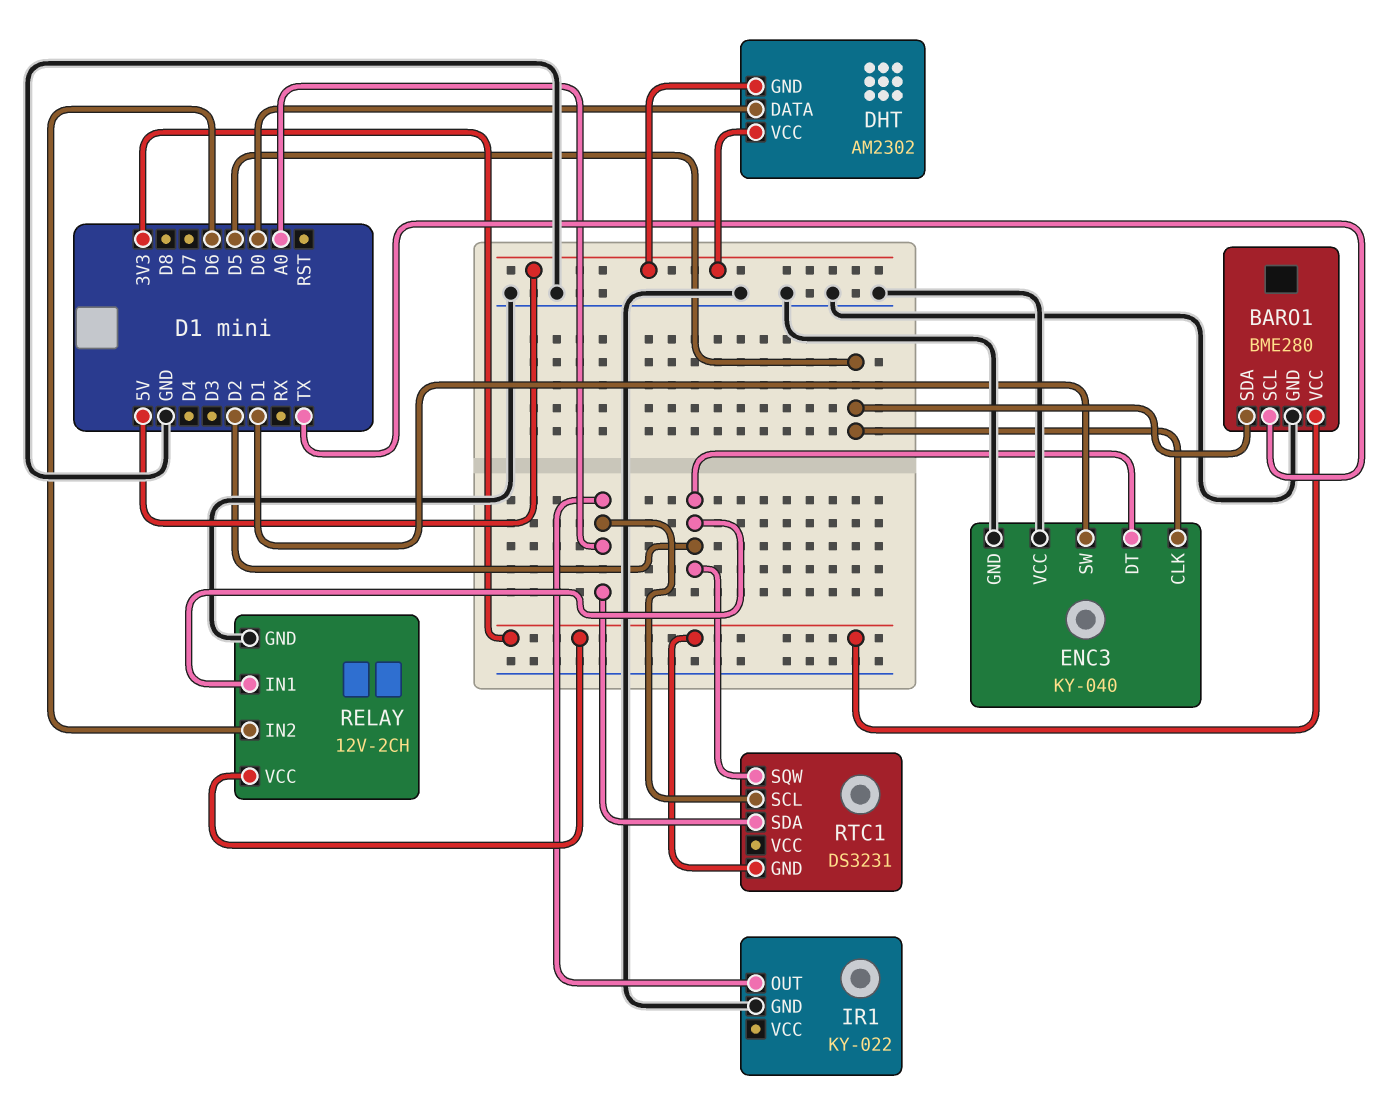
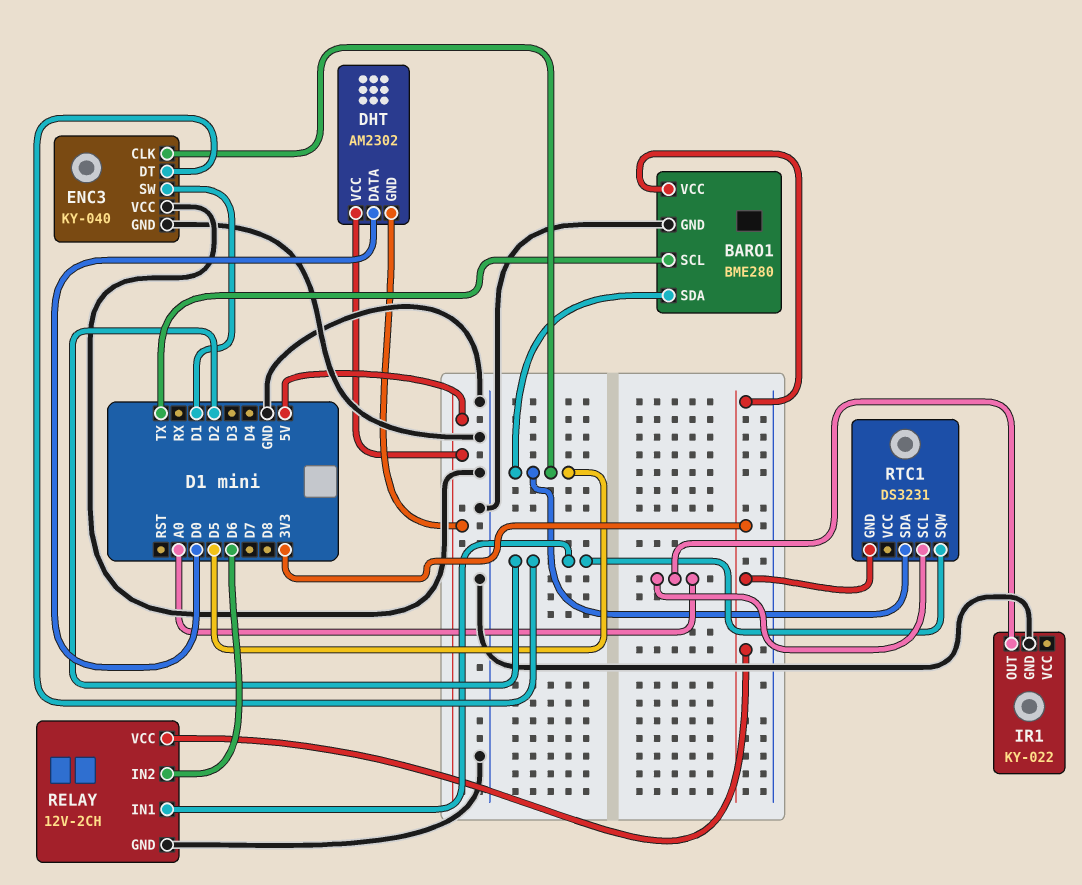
RTC1 pin SDA: A0 -> D5

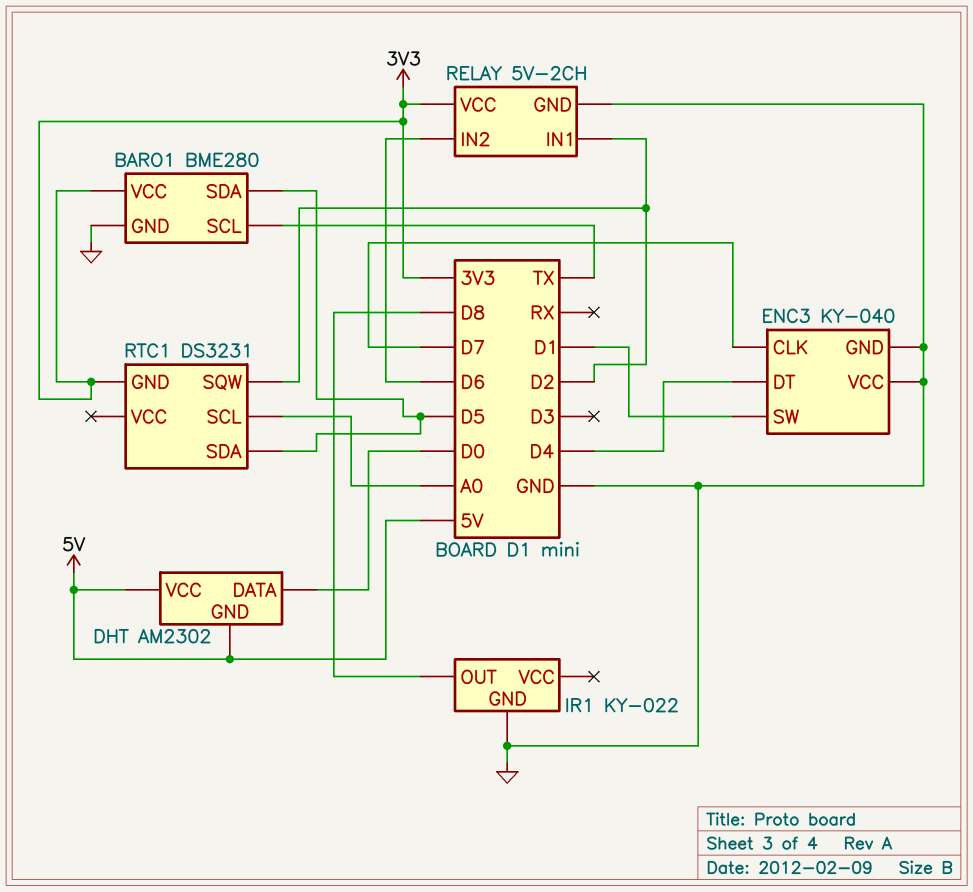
ENC3 pin CLK: D5 -> D7
ENC3 pin DT: D2 -> D4
IR1 pin OUT: A0 -> D8
RELAY: 12V-2CH -> 5V-2CH

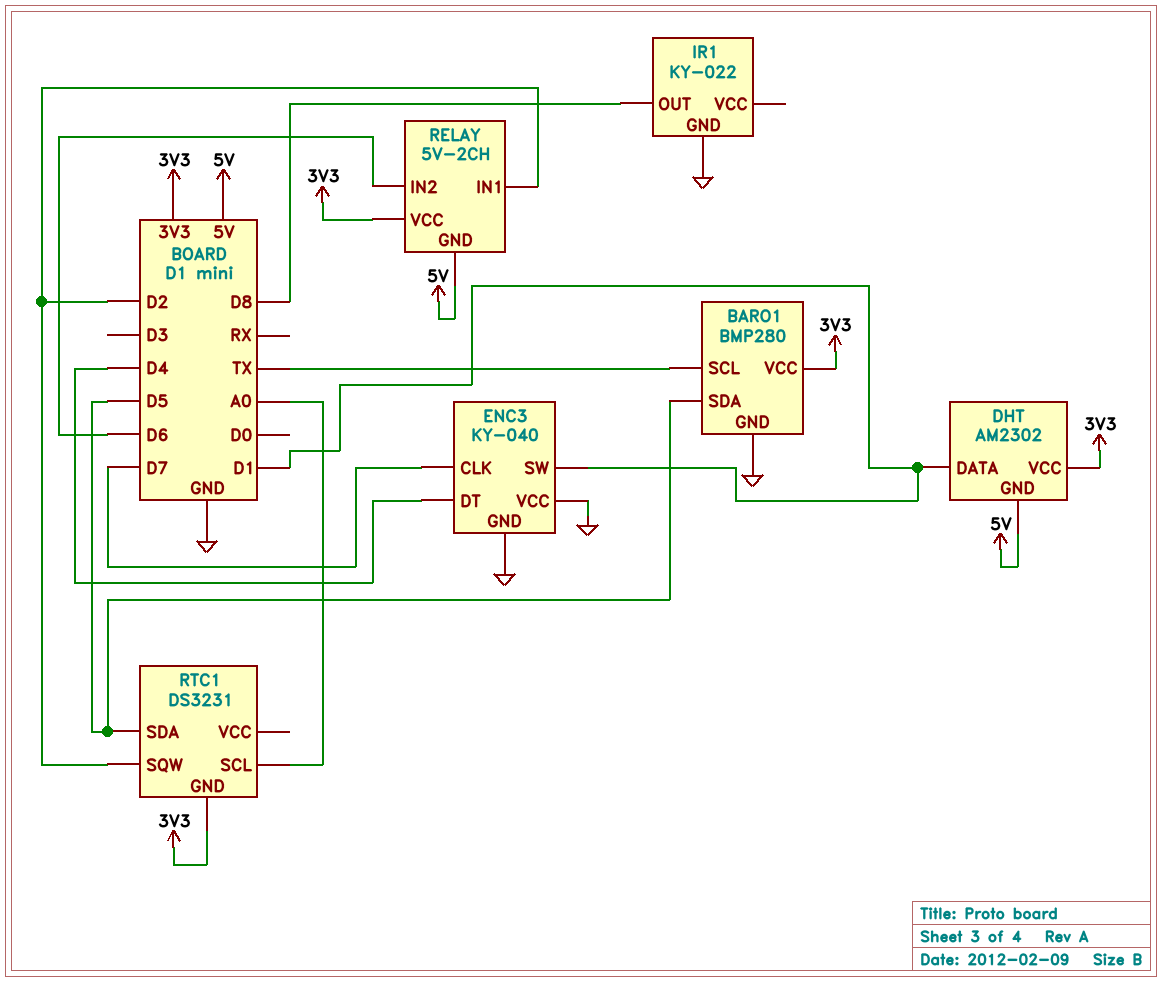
BARO1: BME280 -> BMP280
DHT pin DATA: D0 -> D1
DHT pin VCC: 5V -> 3V3
RELAY pin GND: GND -> 5V

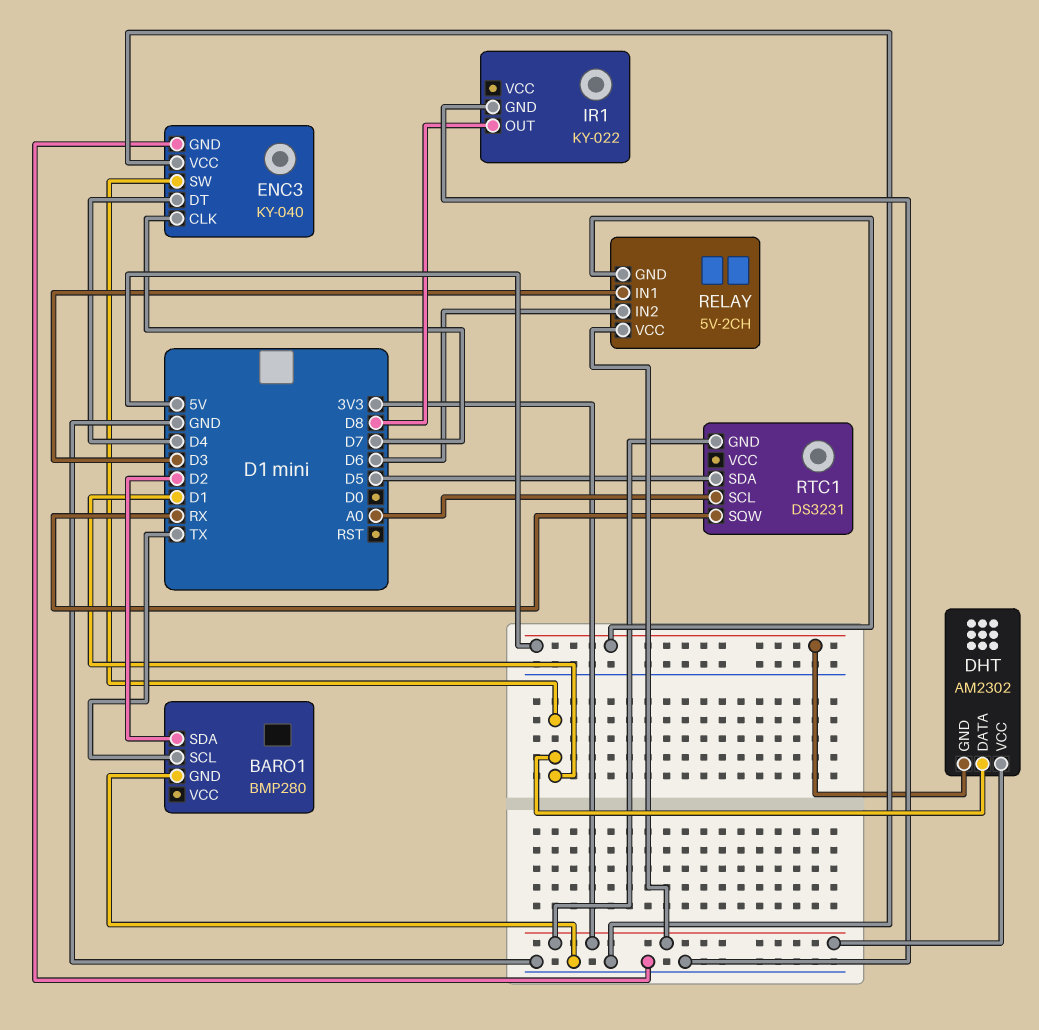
BARO1 pin SDA: D5 -> D2
BARO1 pin VCC: 3V3 -> none
RELAY pin IN1: D2 -> D3
RTC1 pin SQW: D2 -> RX

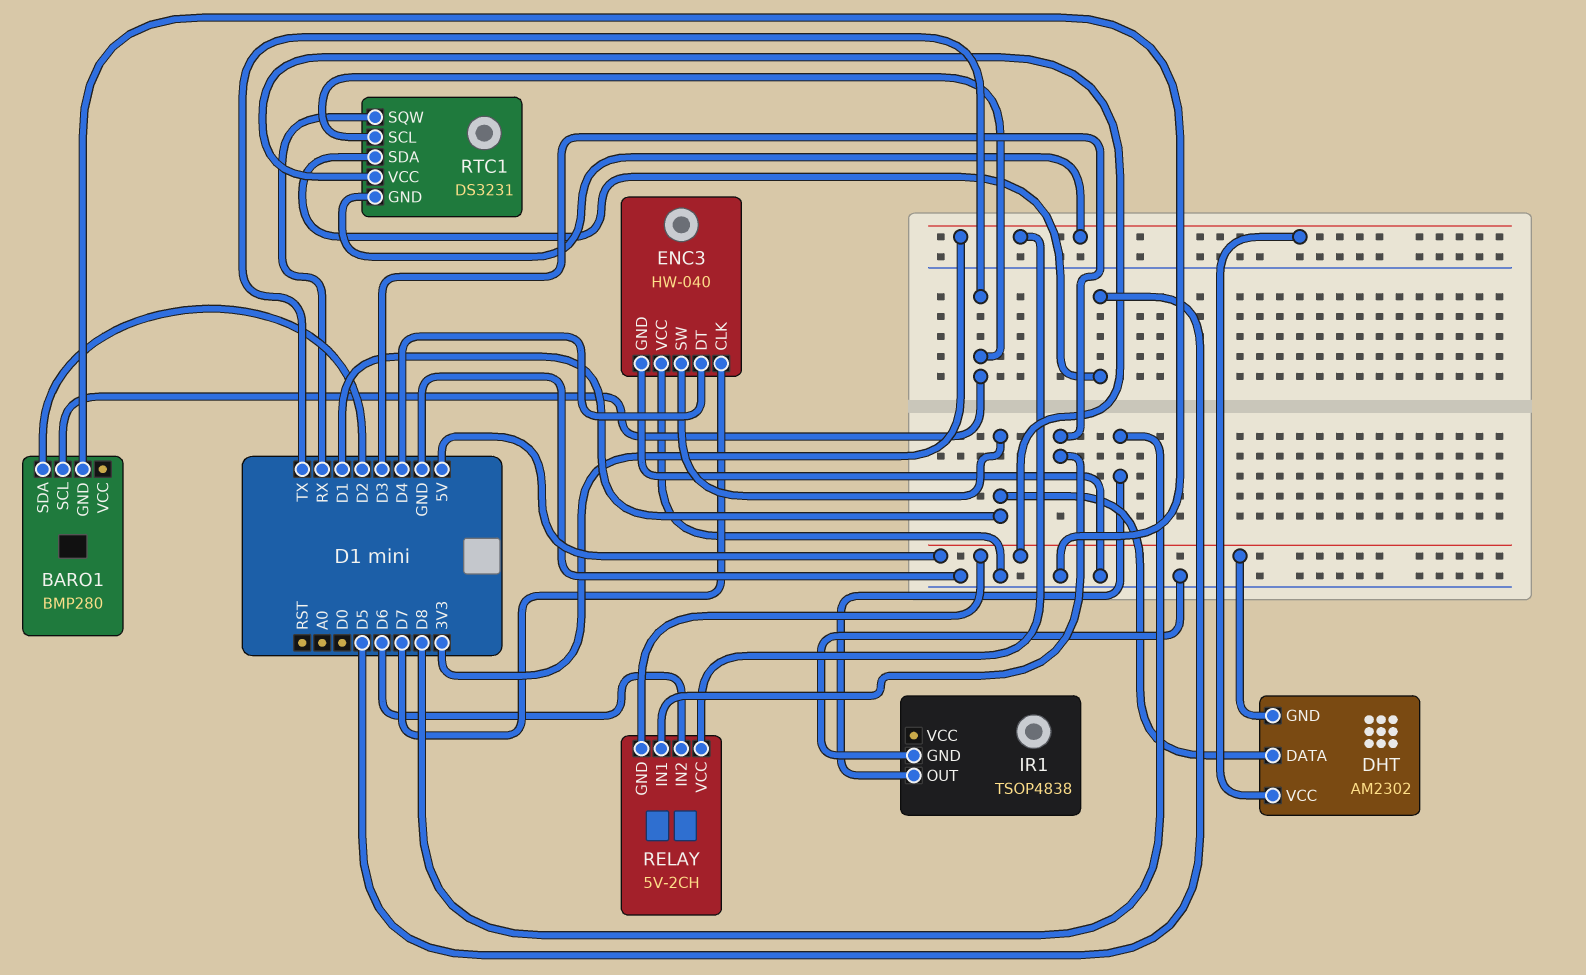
ENC3: KY-040 -> HW-040
IR1: KY-022 -> TSOP4838
RTC1 pin SCL: A0 -> TX
RTC1 pin VCC: none -> 5V

